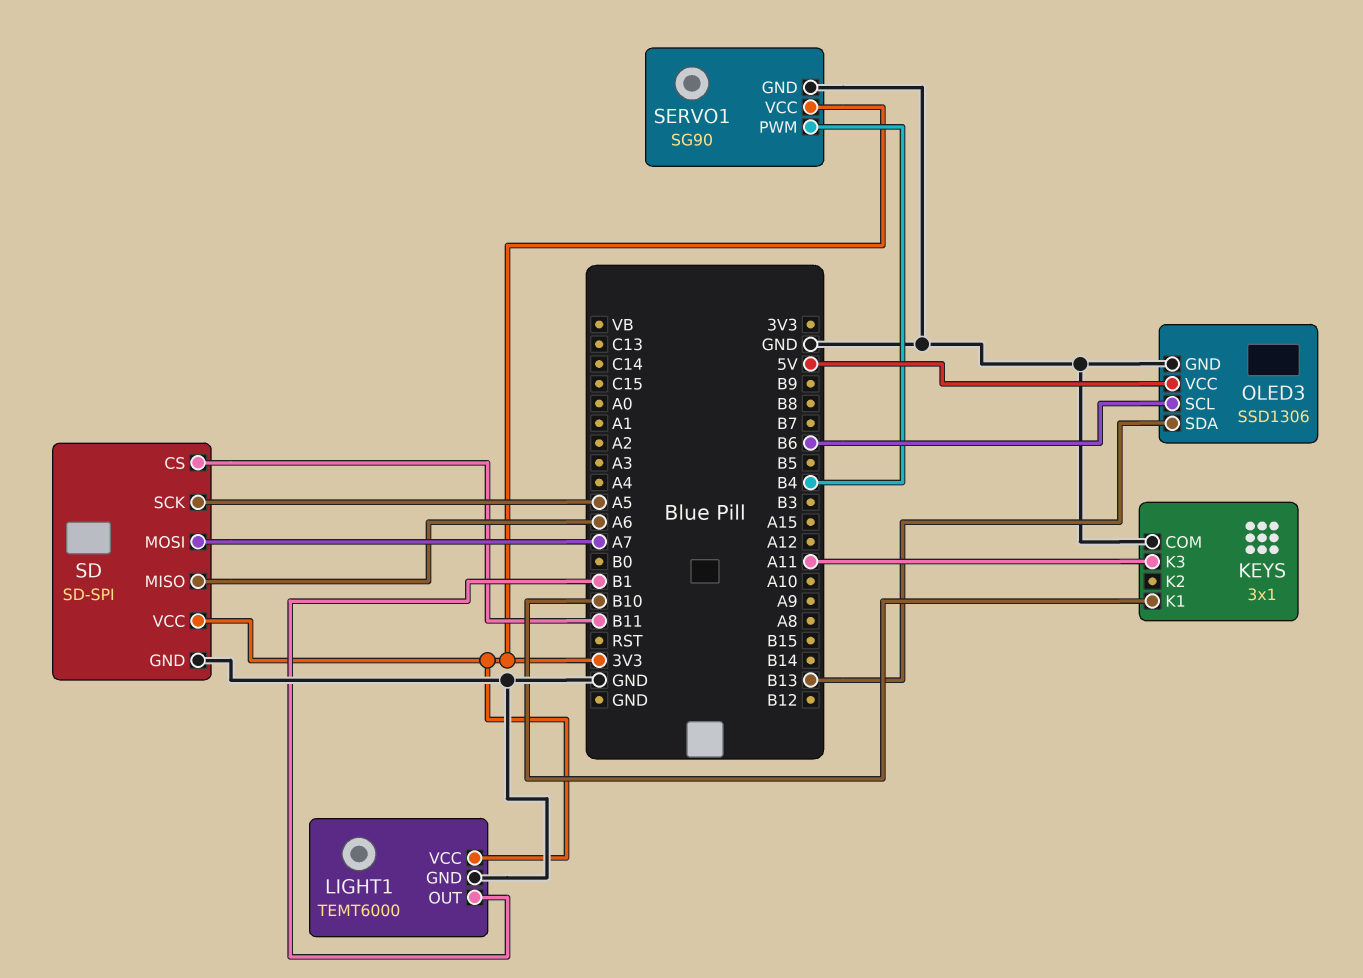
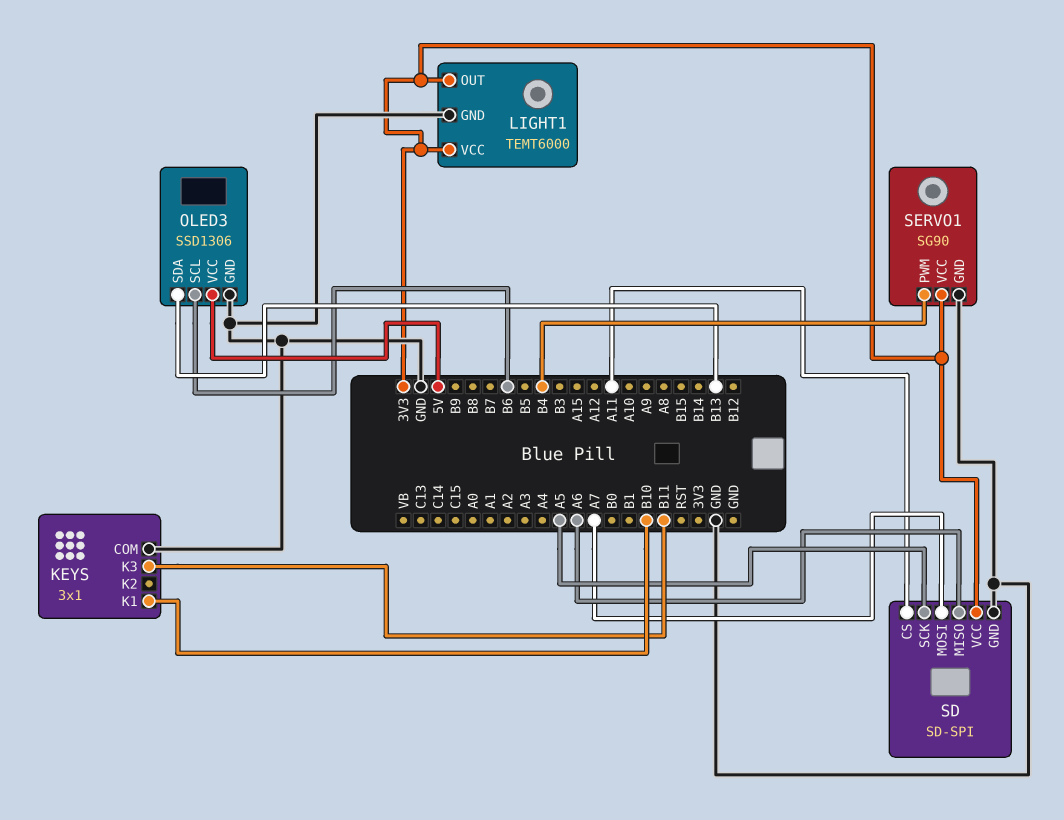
KEYS pin K3: A11 -> B11
LIGHT1 pin OUT: B1 -> 3V3
SD pin CS: B11 -> A11

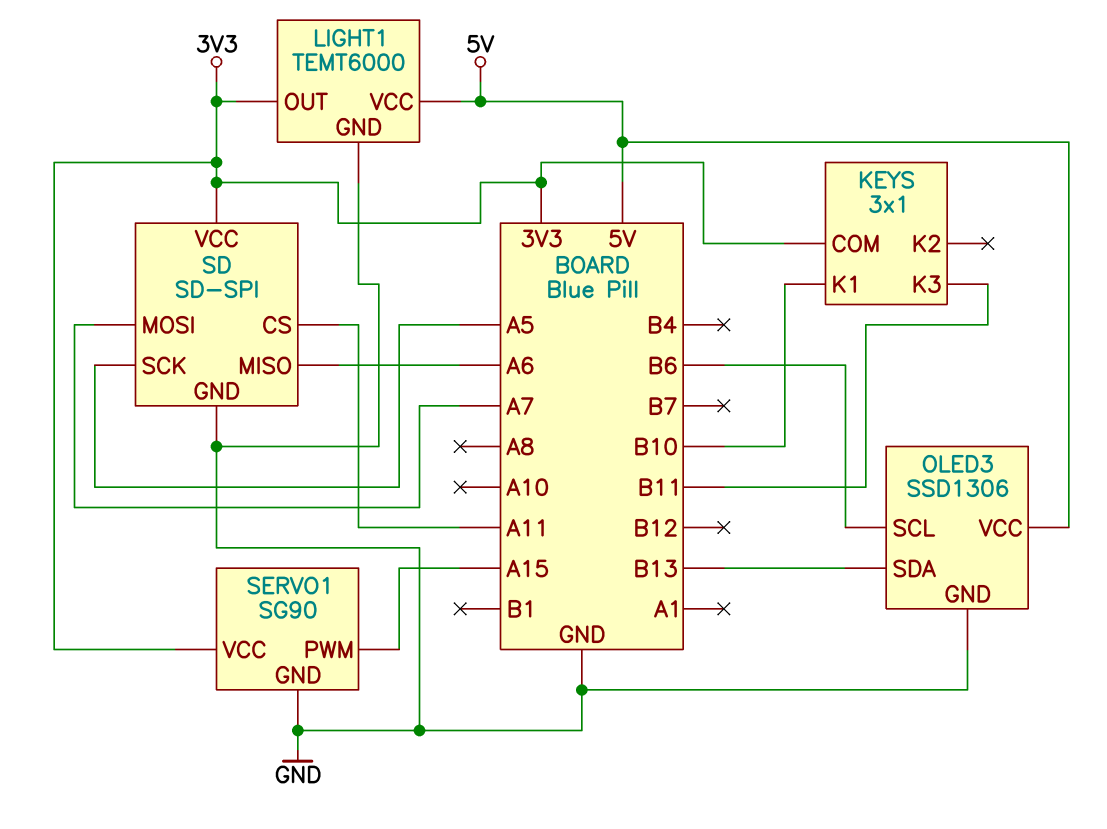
KEYS pin COM: GND -> 3V3
LIGHT1 pin VCC: 3V3 -> 5V
SERVO1 pin PWM: B4 -> A15

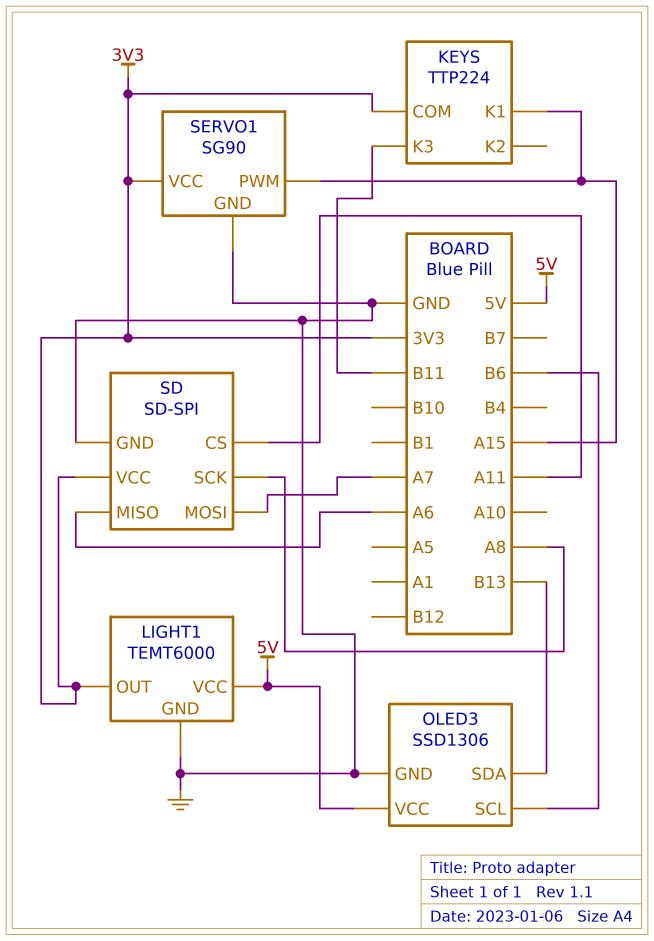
KEYS: 3x1 -> TTP224
KEYS pin K1: B10 -> A15
SD pin SCK: A5 -> A8

